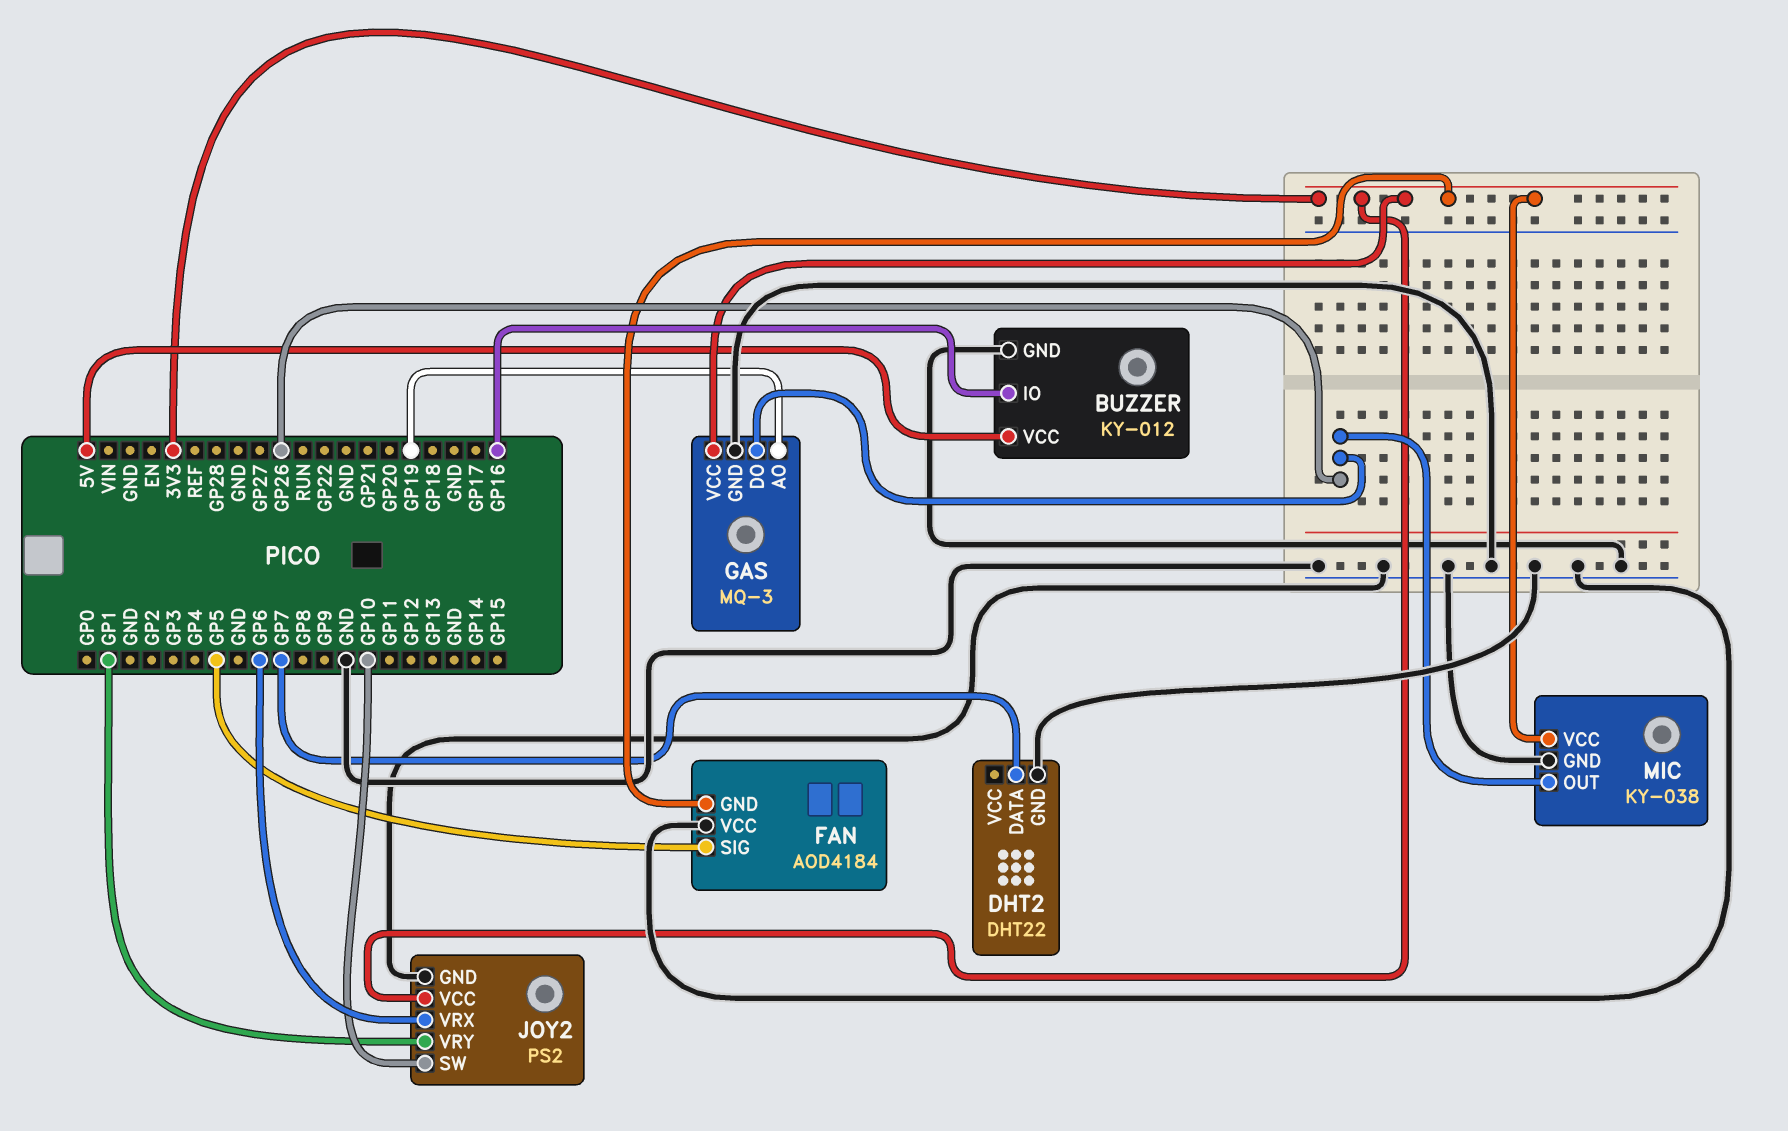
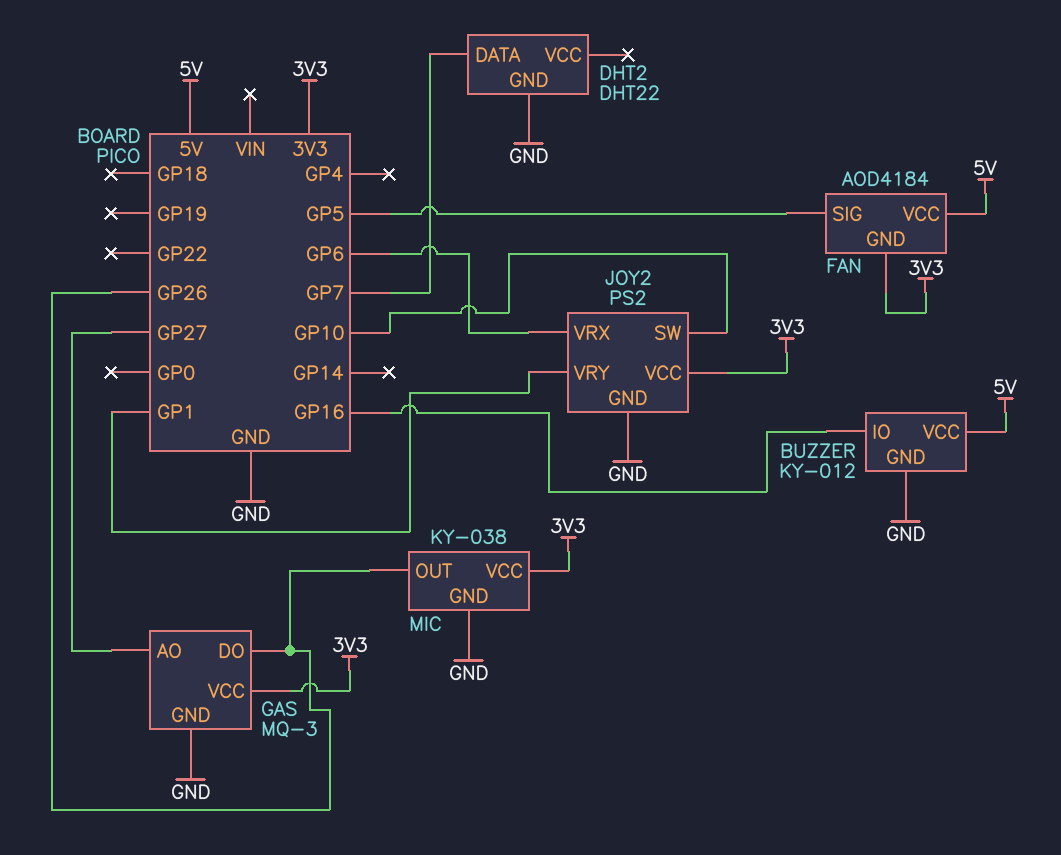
FAN pin VCC: GND -> 5V
GAS pin AO: GP19 -> GP27

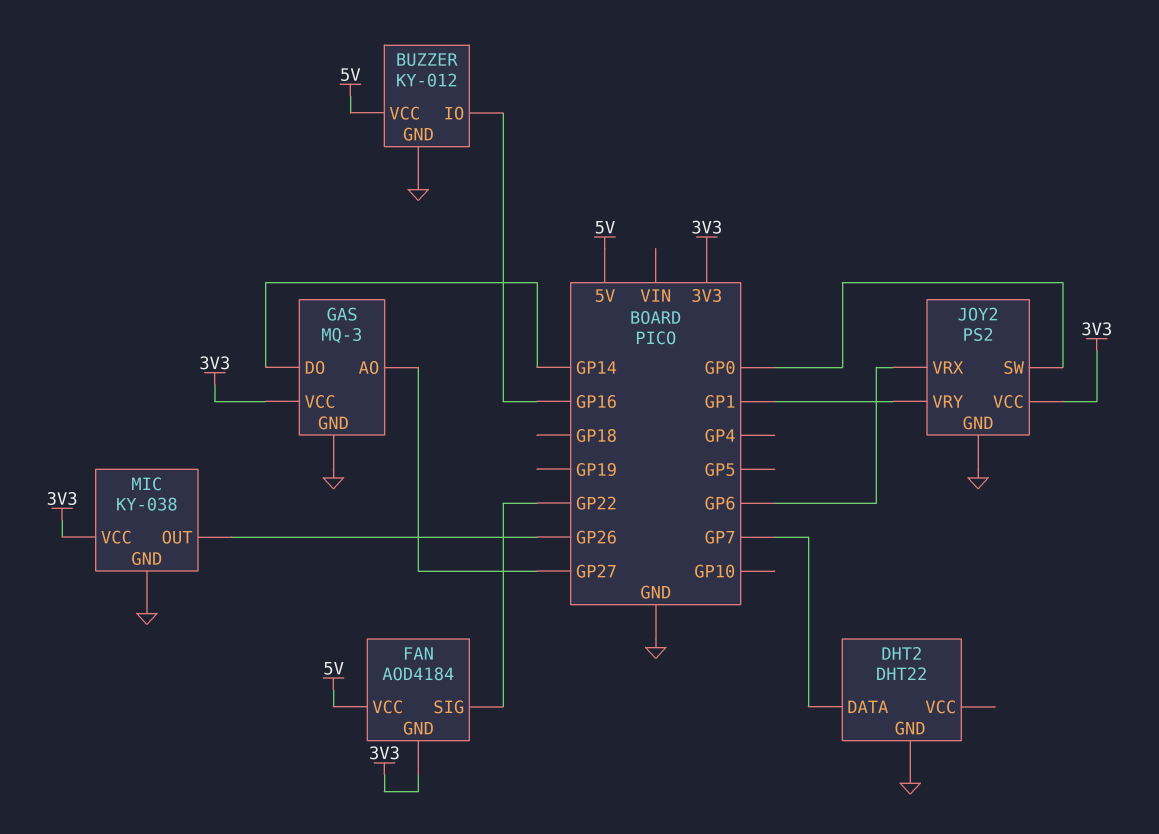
FAN pin SIG: GP5 -> GP22
GAS pin DO: GP26 -> GP14
JOY2 pin SW: GP10 -> GP0

